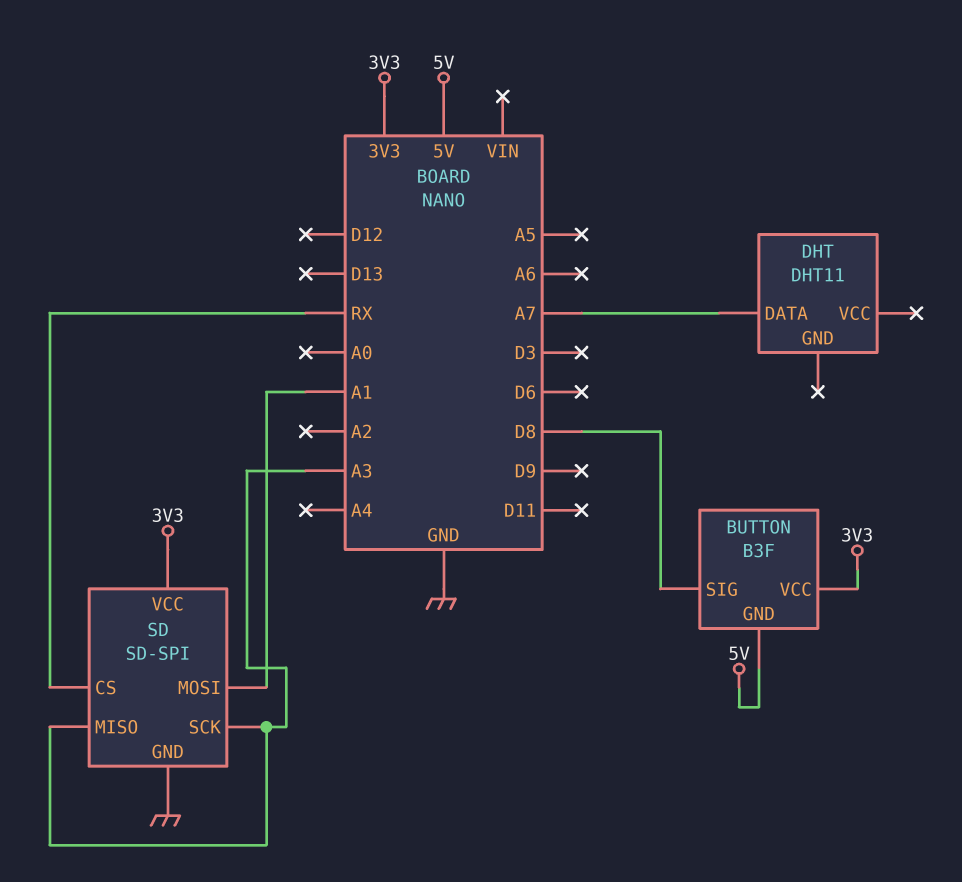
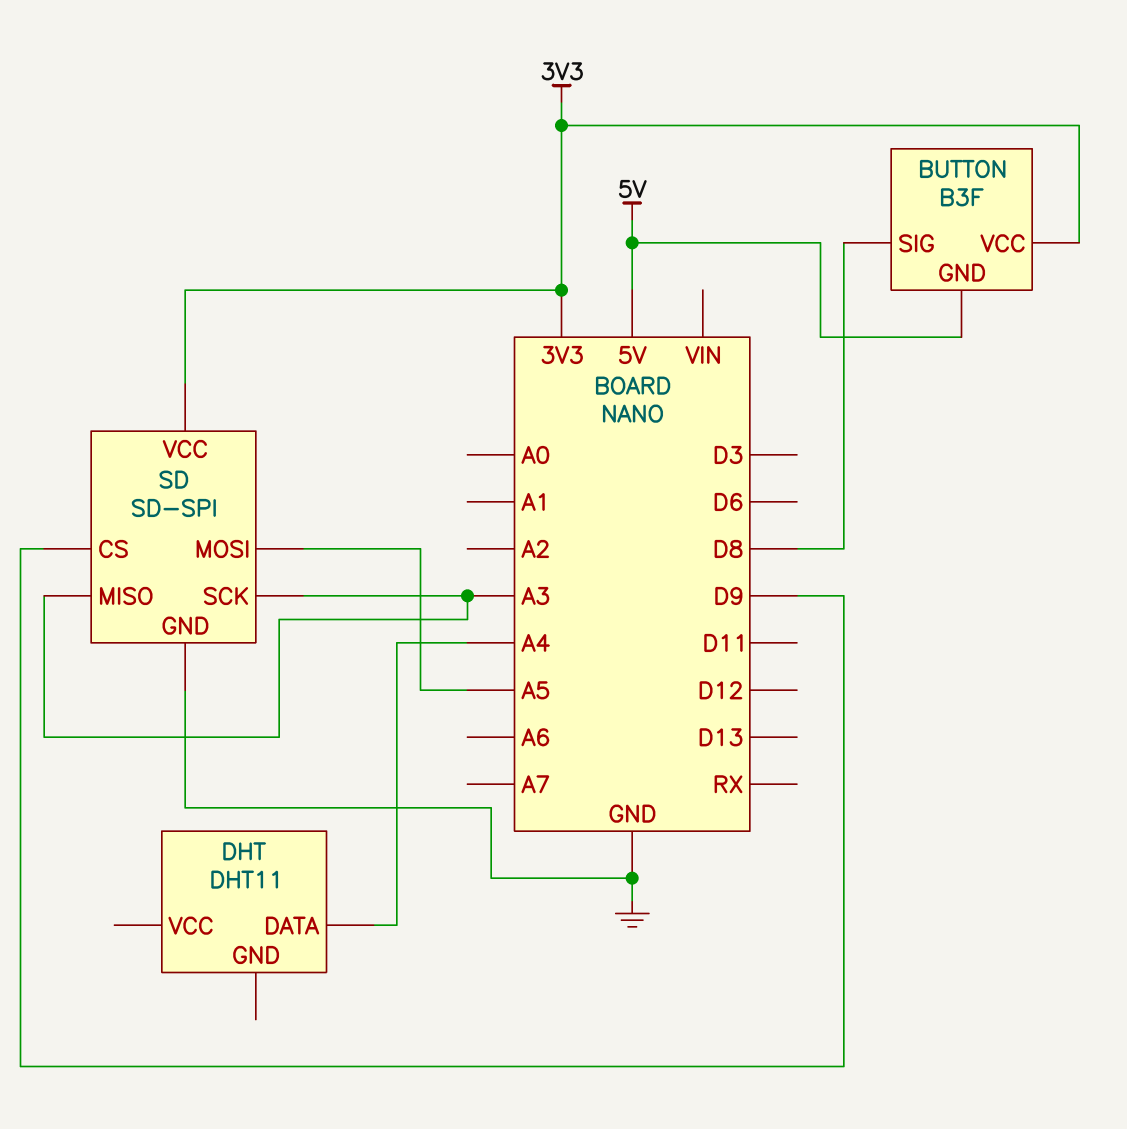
DHT pin DATA: A7 -> A4
SD pin CS: RX -> D9
SD pin MOSI: A1 -> A5

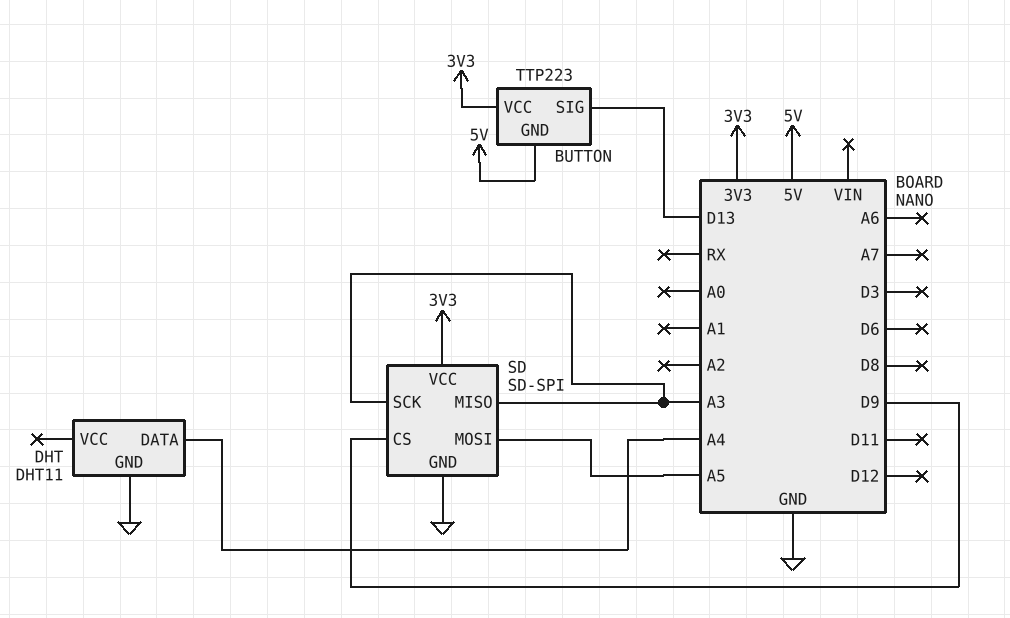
BUTTON: B3F -> TTP223
BUTTON pin SIG: D8 -> D13
DHT pin GND: none -> GND

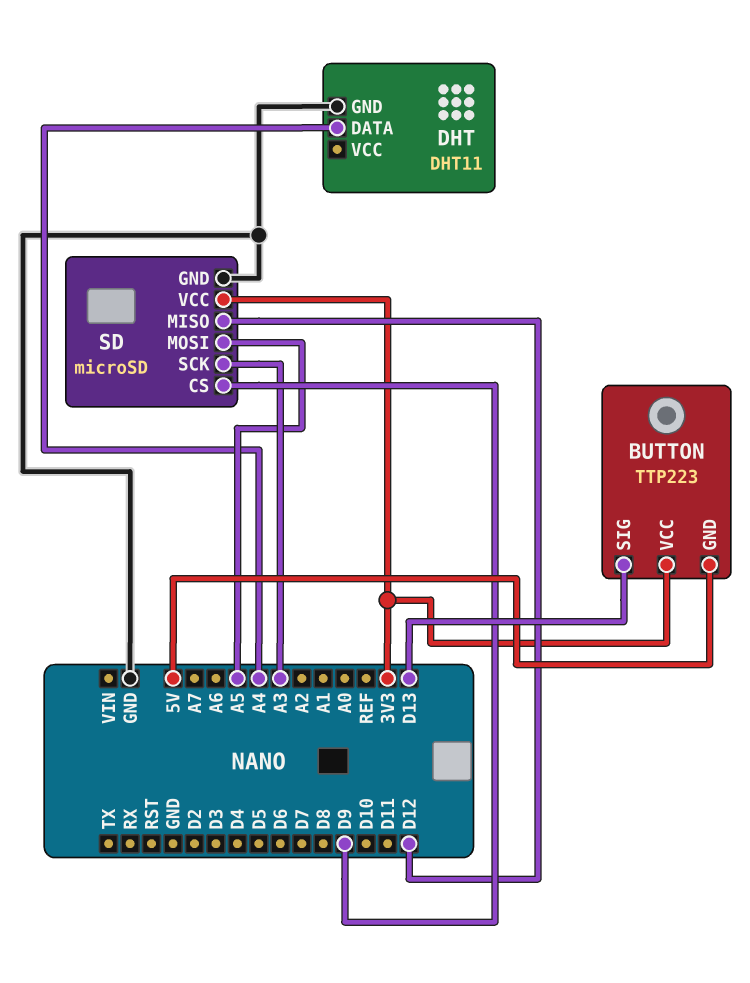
SD: SD-SPI -> microSD
SD pin MISO: A3 -> D12

